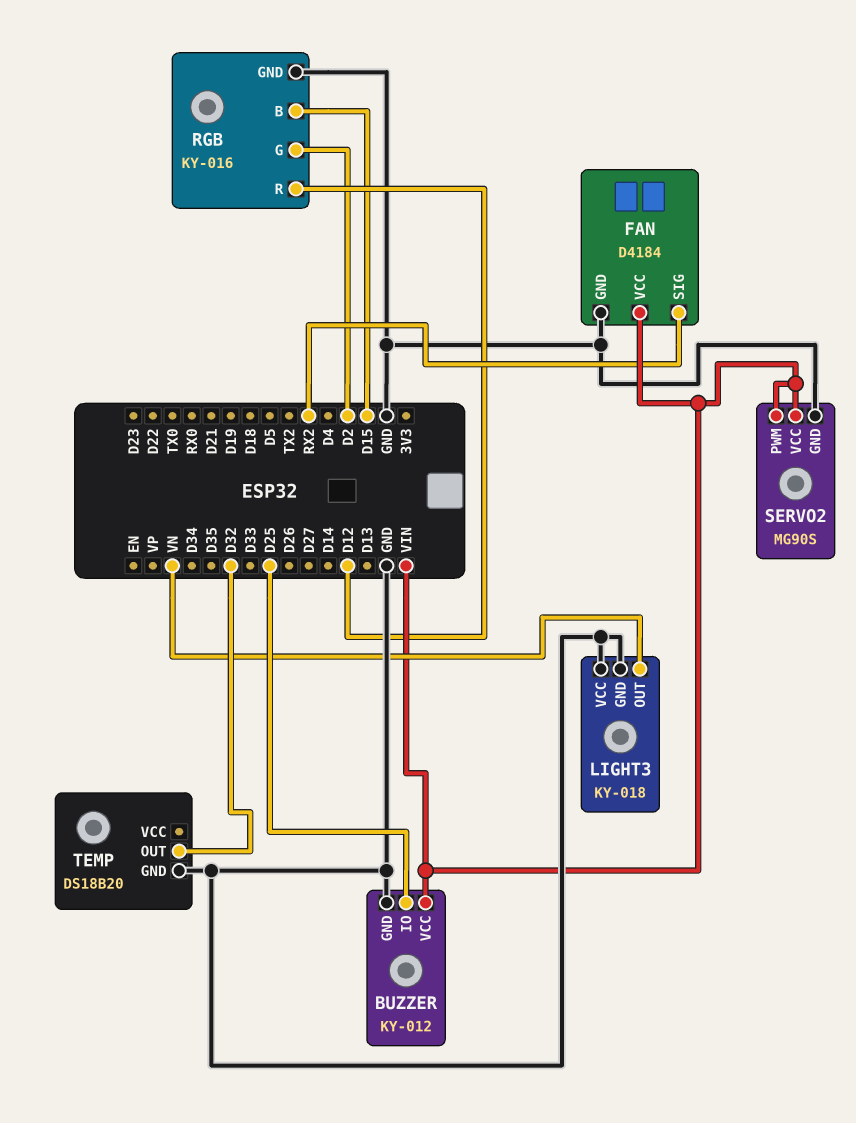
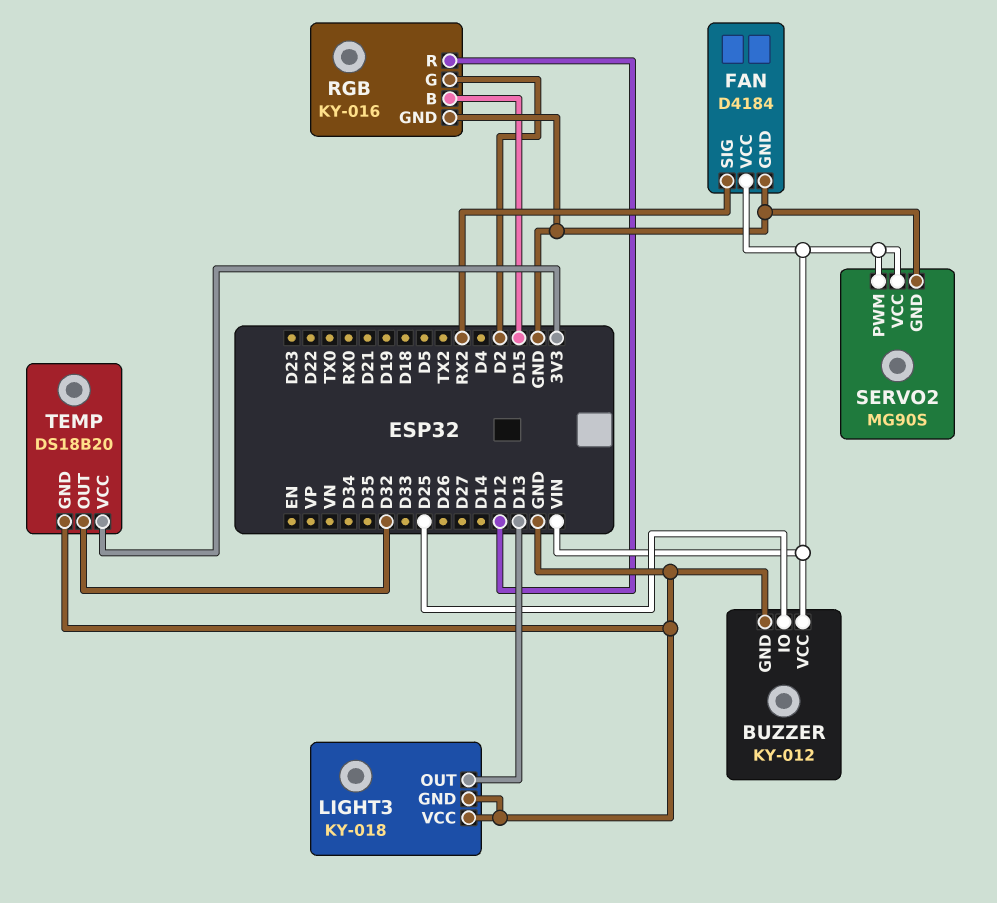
LIGHT3 pin OUT: VN -> D13
TEMP pin VCC: none -> 3V3

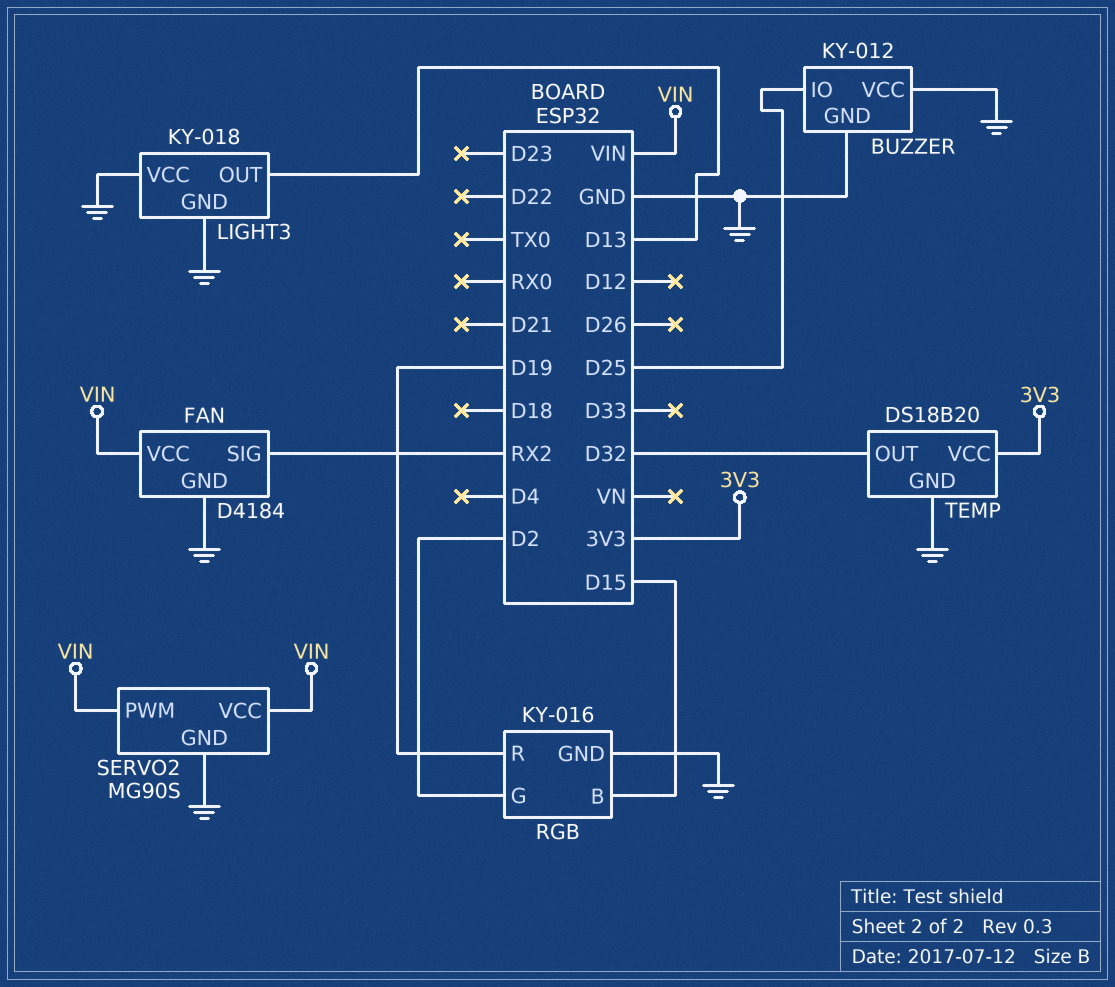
BUZZER pin VCC: VIN -> GND
RGB pin R: D12 -> D19

